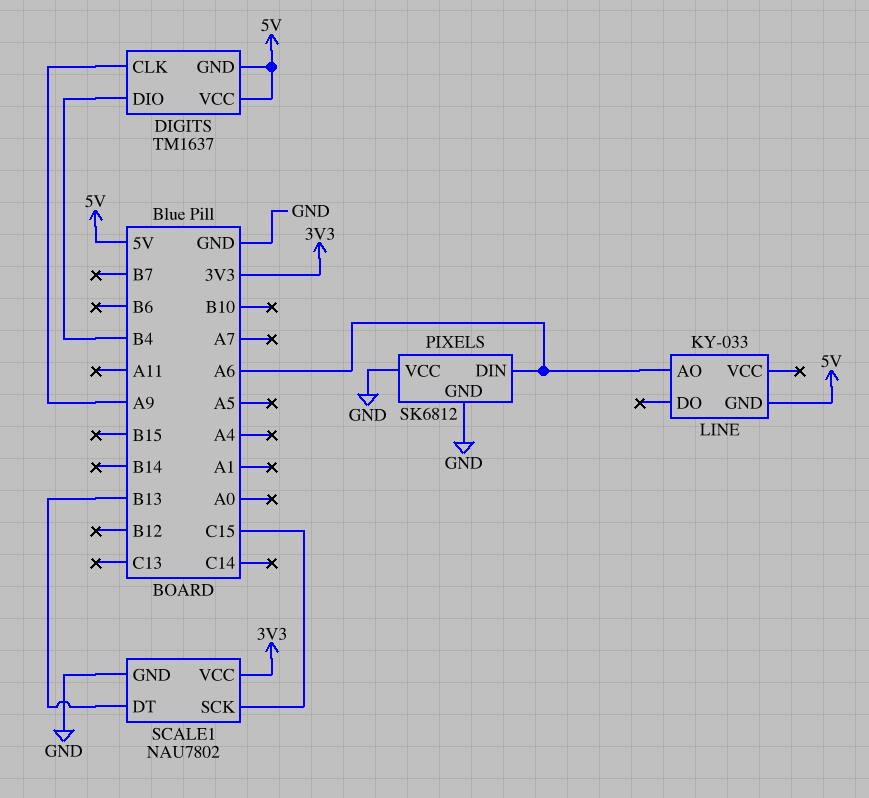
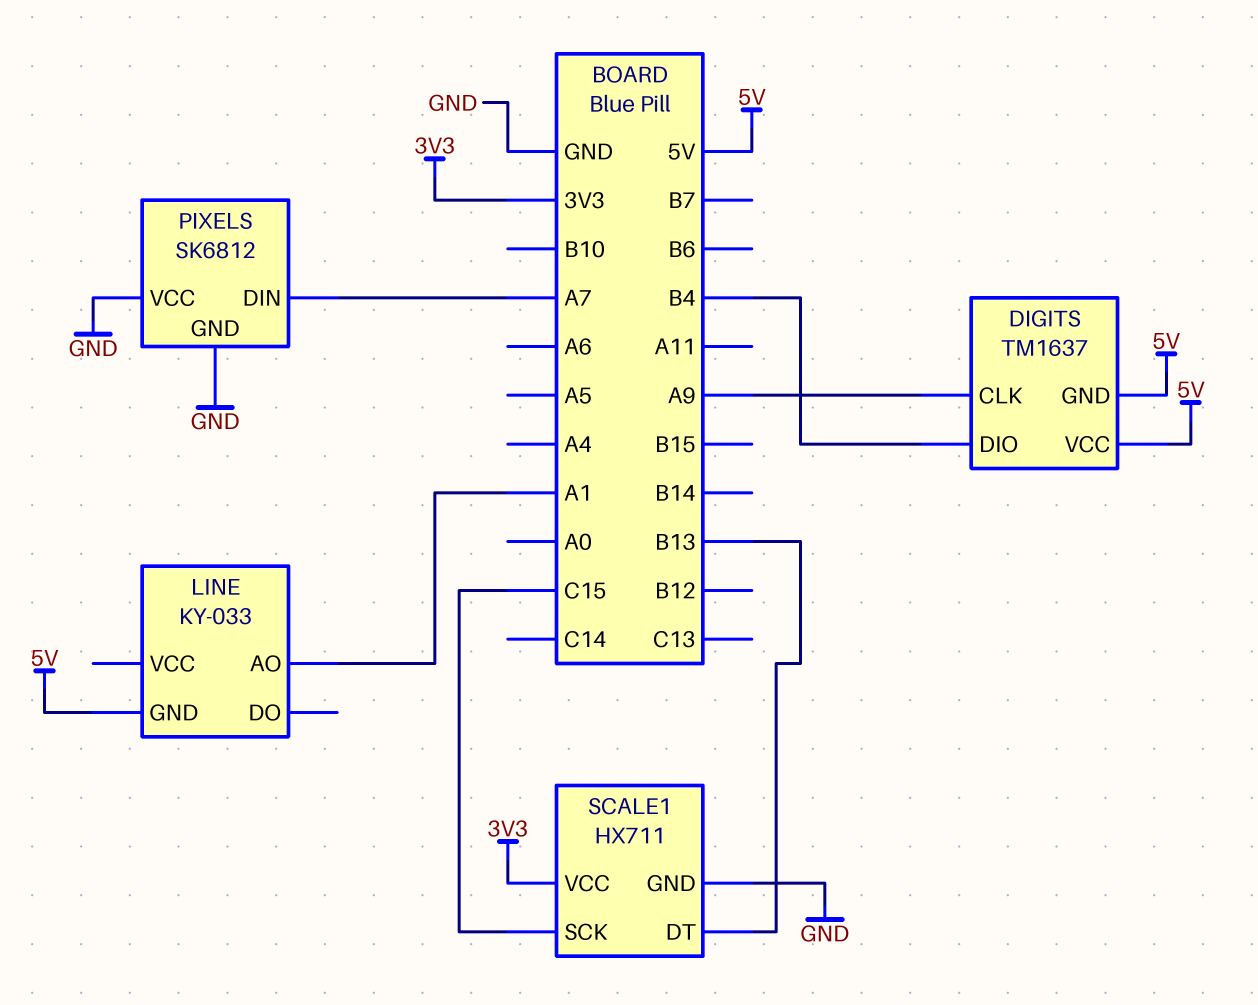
LINE pin AO: A6 -> A1
PIXELS pin DIN: A6 -> A7
SCALE1: NAU7802 -> HX711

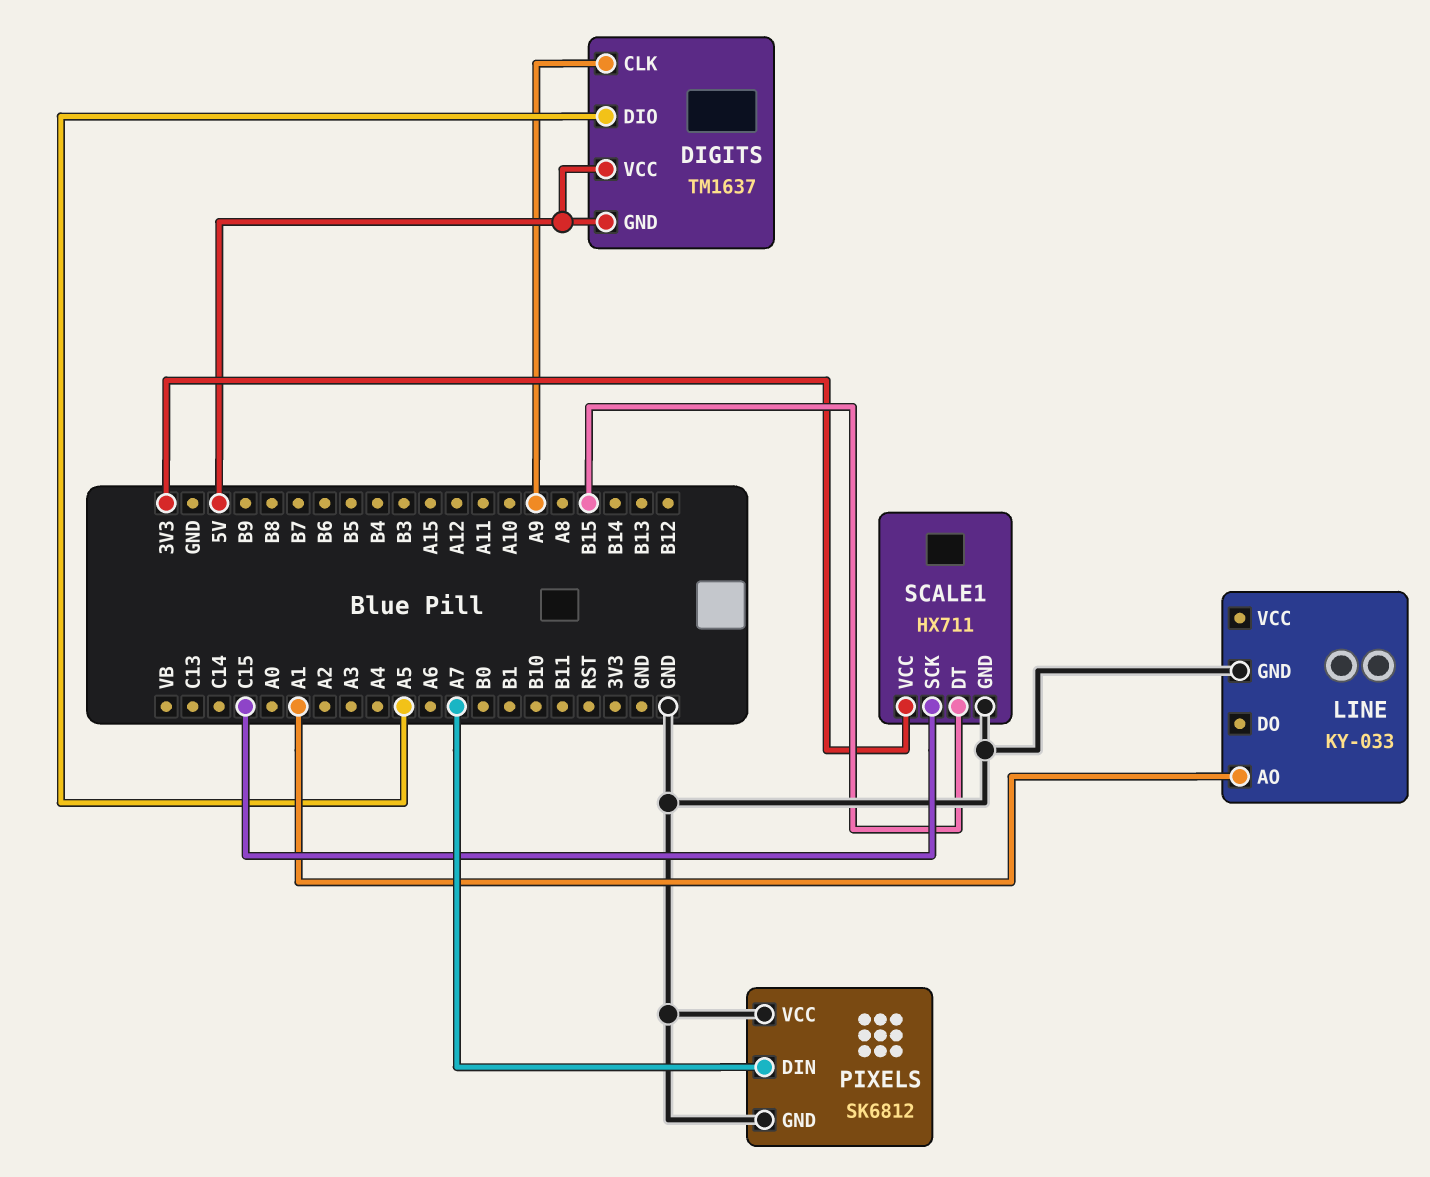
DIGITS pin DIO: B4 -> A5
LINE pin GND: 5V -> GND
SCALE1 pin DT: B13 -> B15

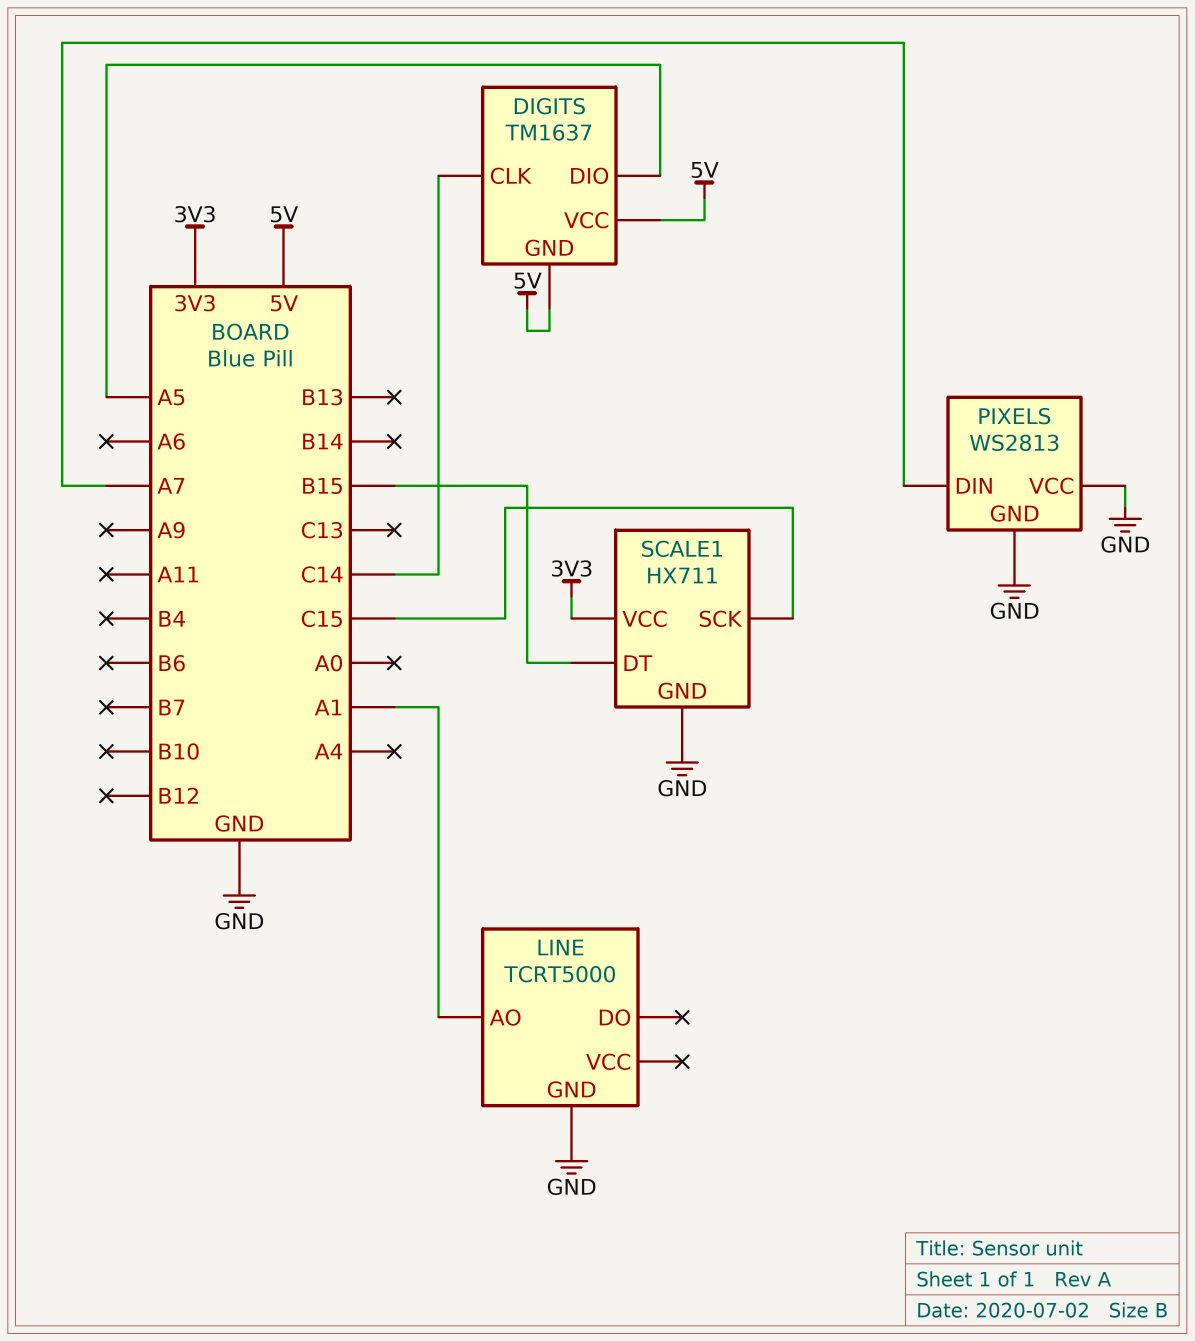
DIGITS pin CLK: A9 -> C14
LINE: KY-033 -> TCRT5000
PIXELS: SK6812 -> WS2813

